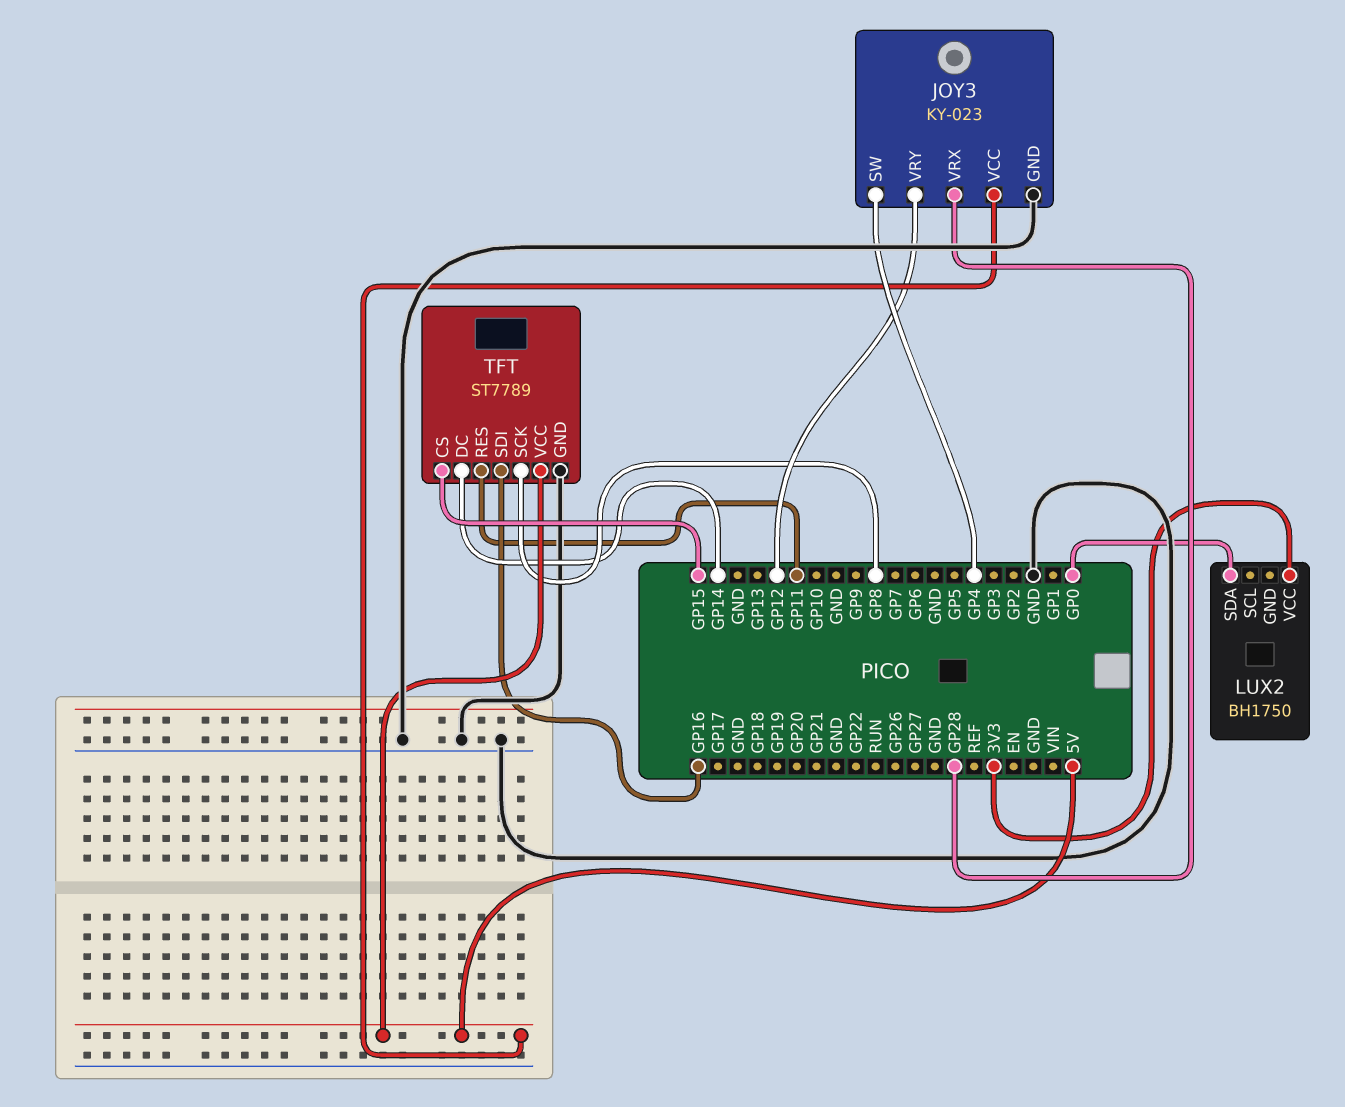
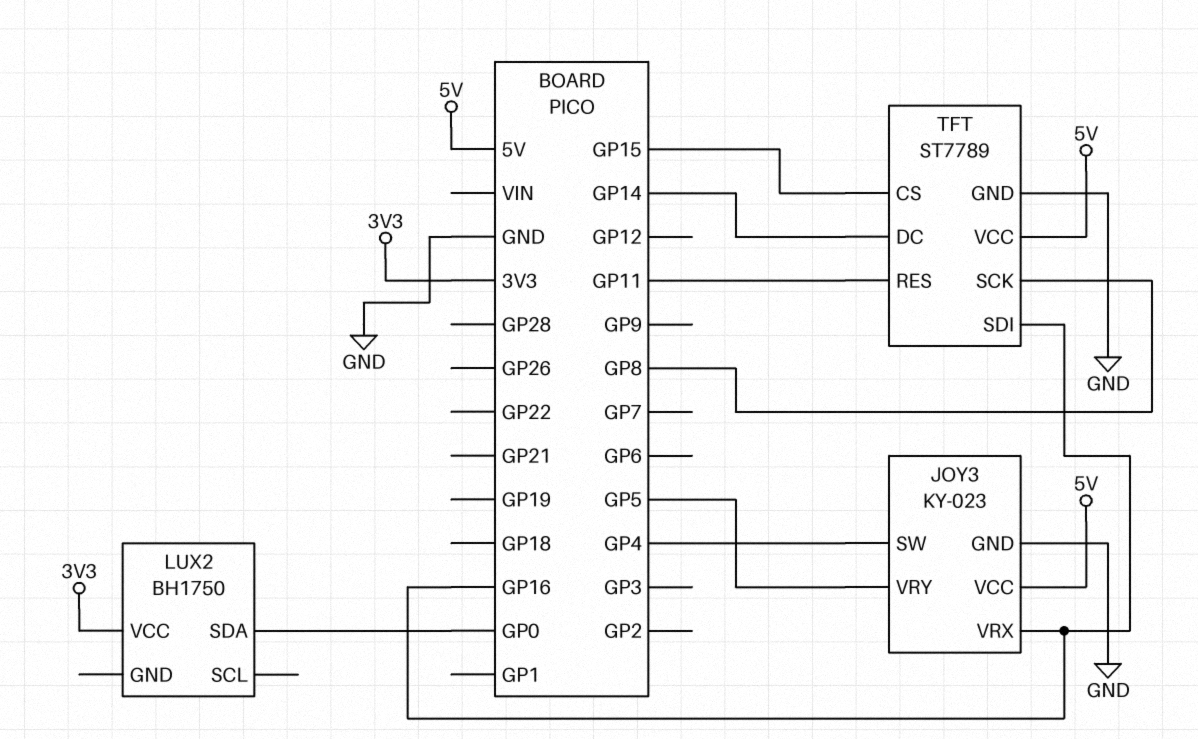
JOY3 pin VRX: GP28 -> GP16
JOY3 pin VRY: GP12 -> GP5

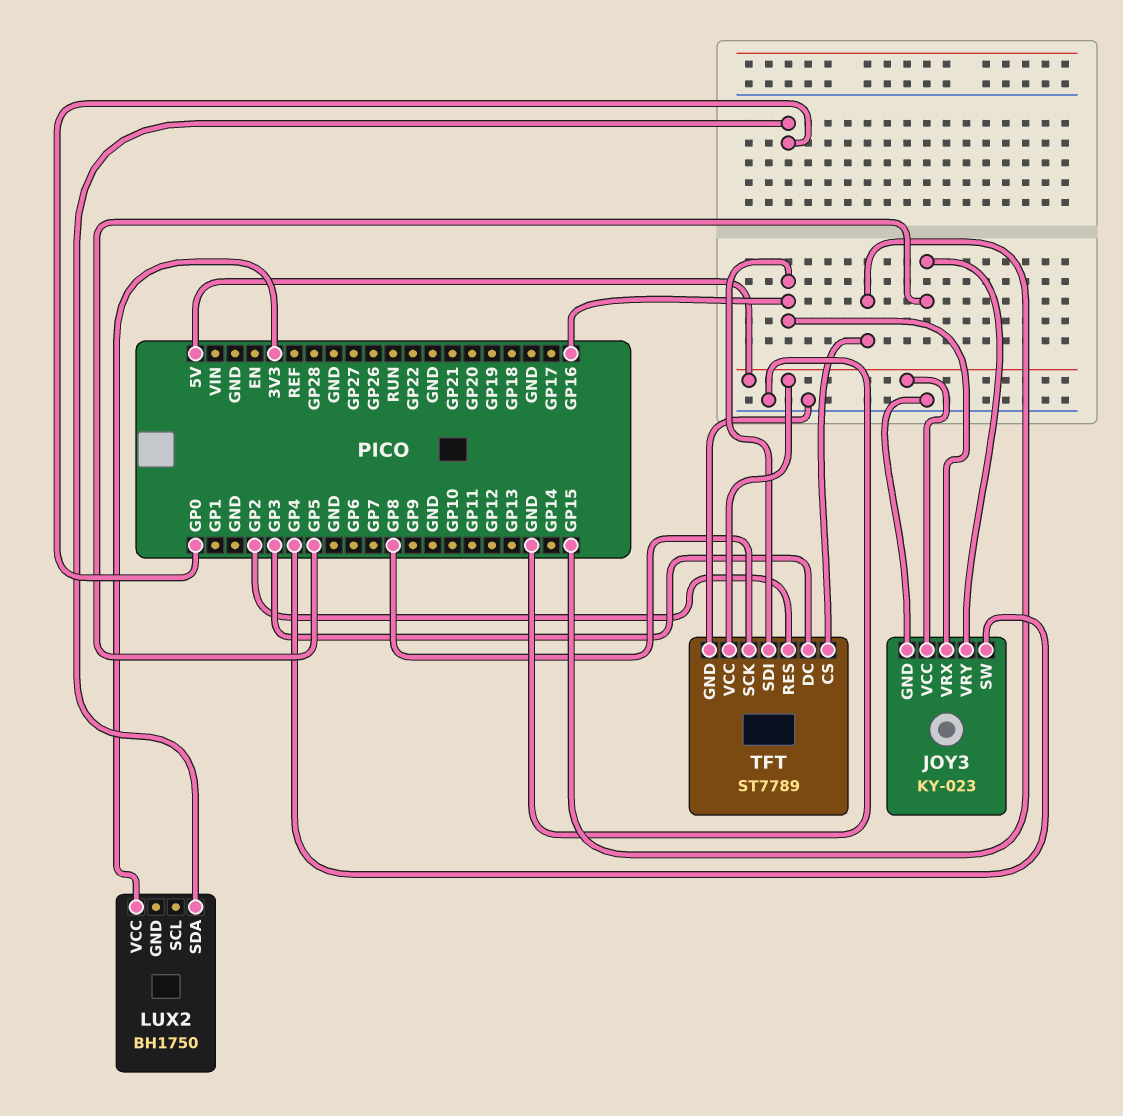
TFT pin DC: GP14 -> GP3
TFT pin RES: GP11 -> GP2

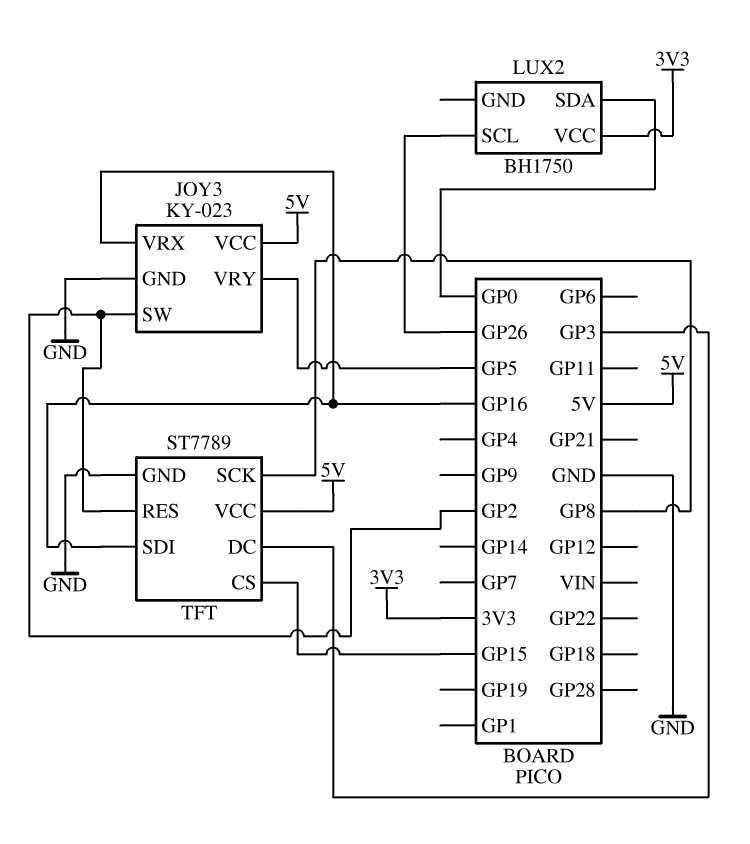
JOY3 pin SW: GP4 -> GP2
LUX2 pin SCL: none -> GP26

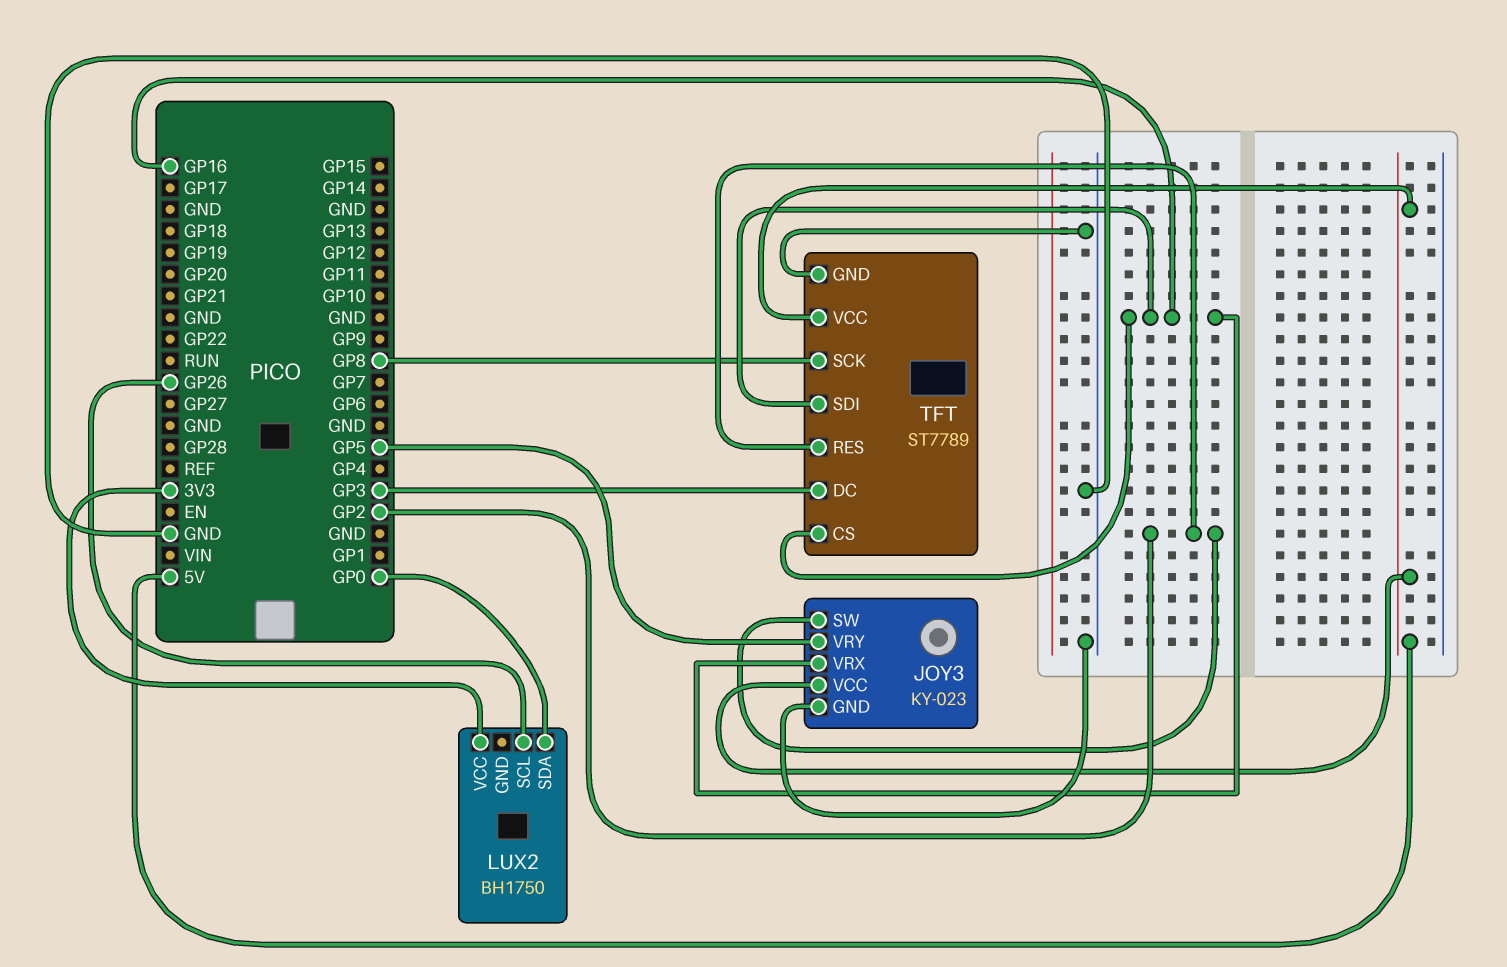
TFT pin CS: GP15 -> GP16

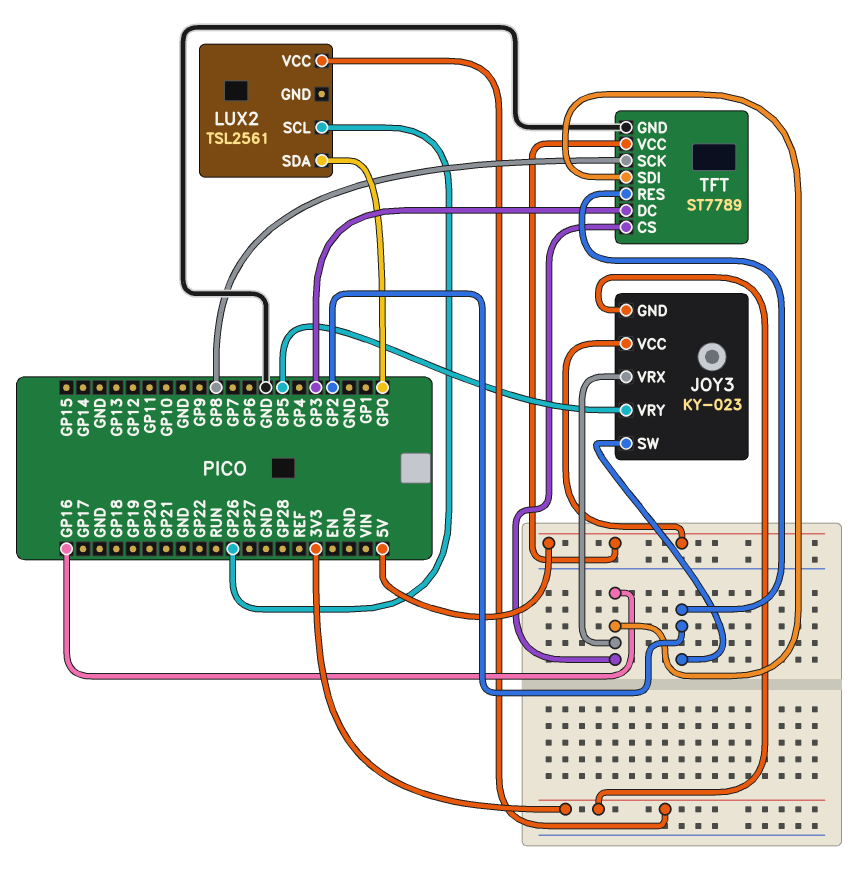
JOY3 pin GND: GND -> 3V3
LUX2: BH1750 -> TSL2561

